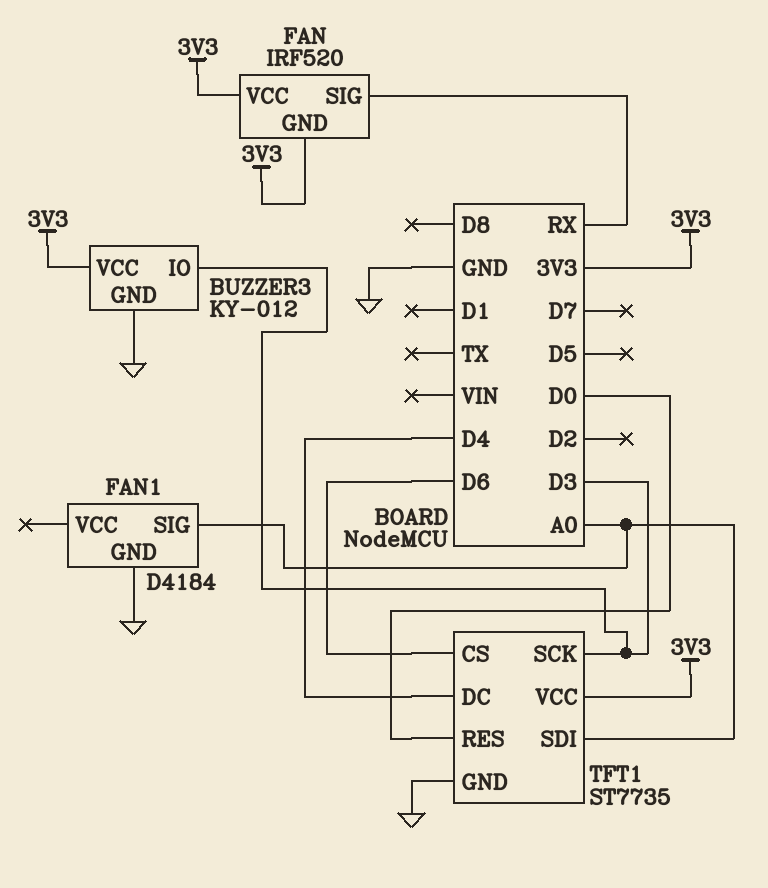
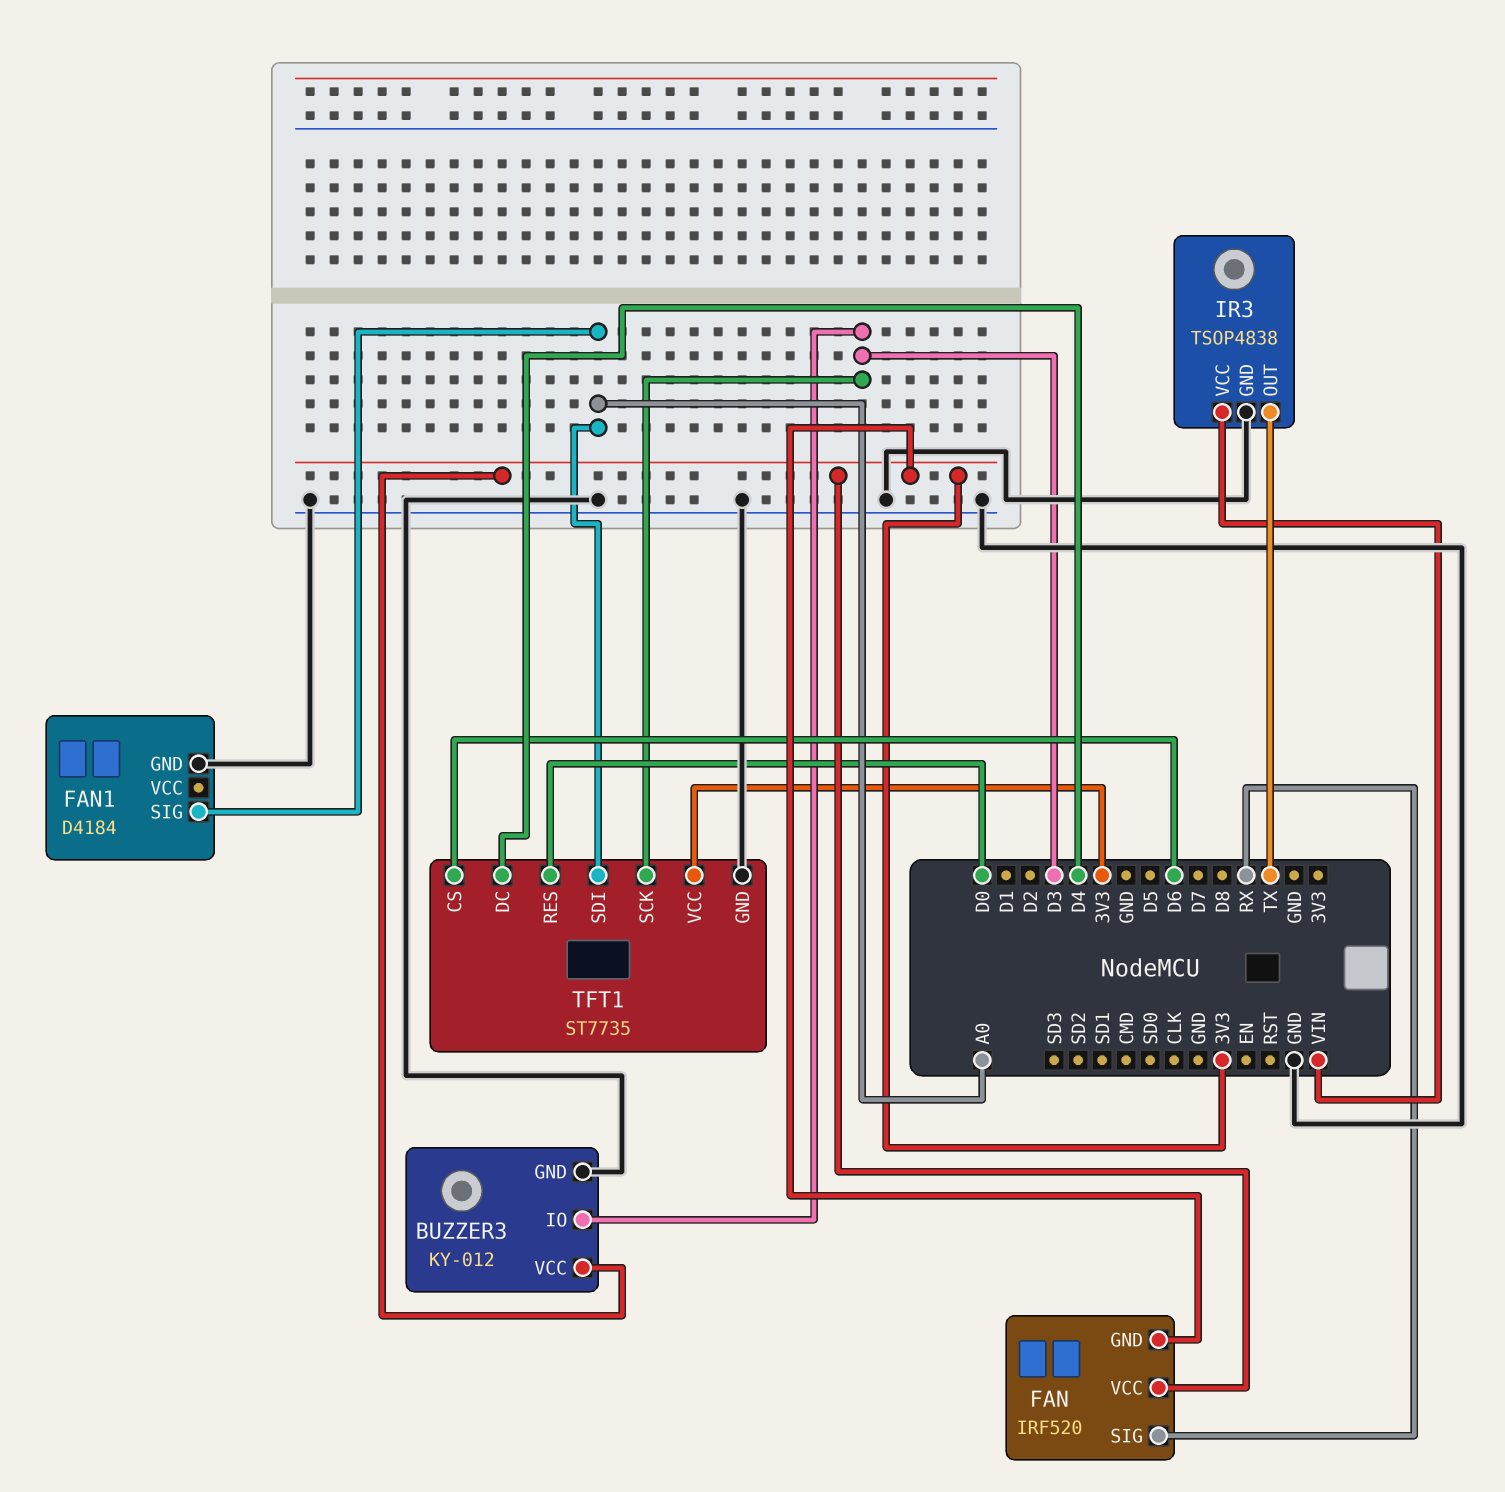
IR3: none -> TSOP4838
IR3 pin GND: none -> GND
IR3 pin OUT: none -> TX
IR3 pin VCC: none -> VIN

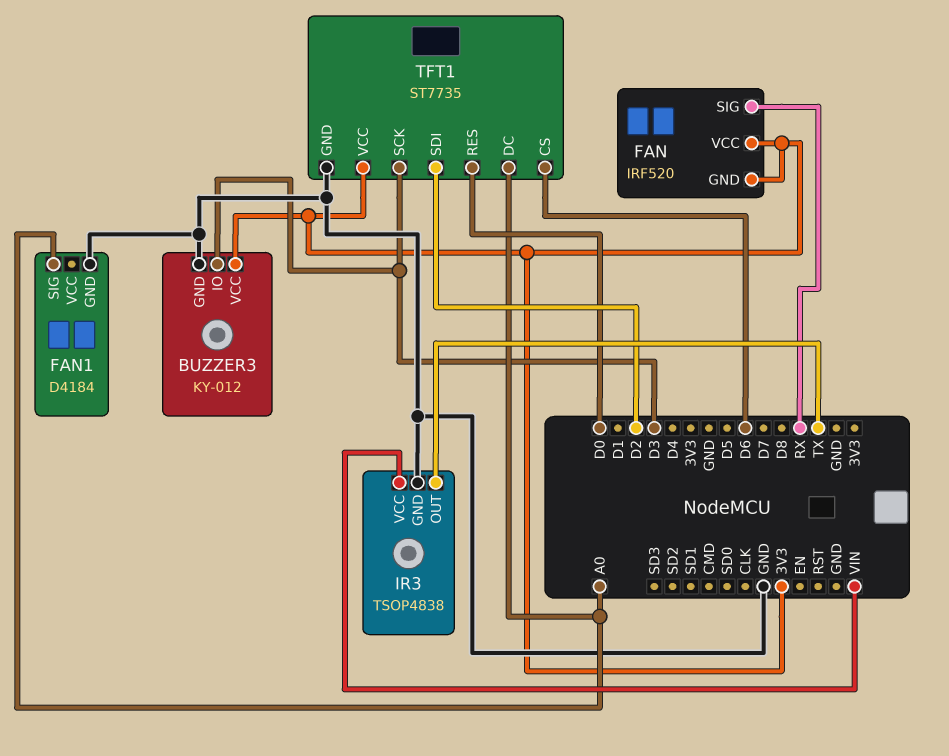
TFT1 pin DC: D4 -> A0
TFT1 pin SDI: A0 -> D2

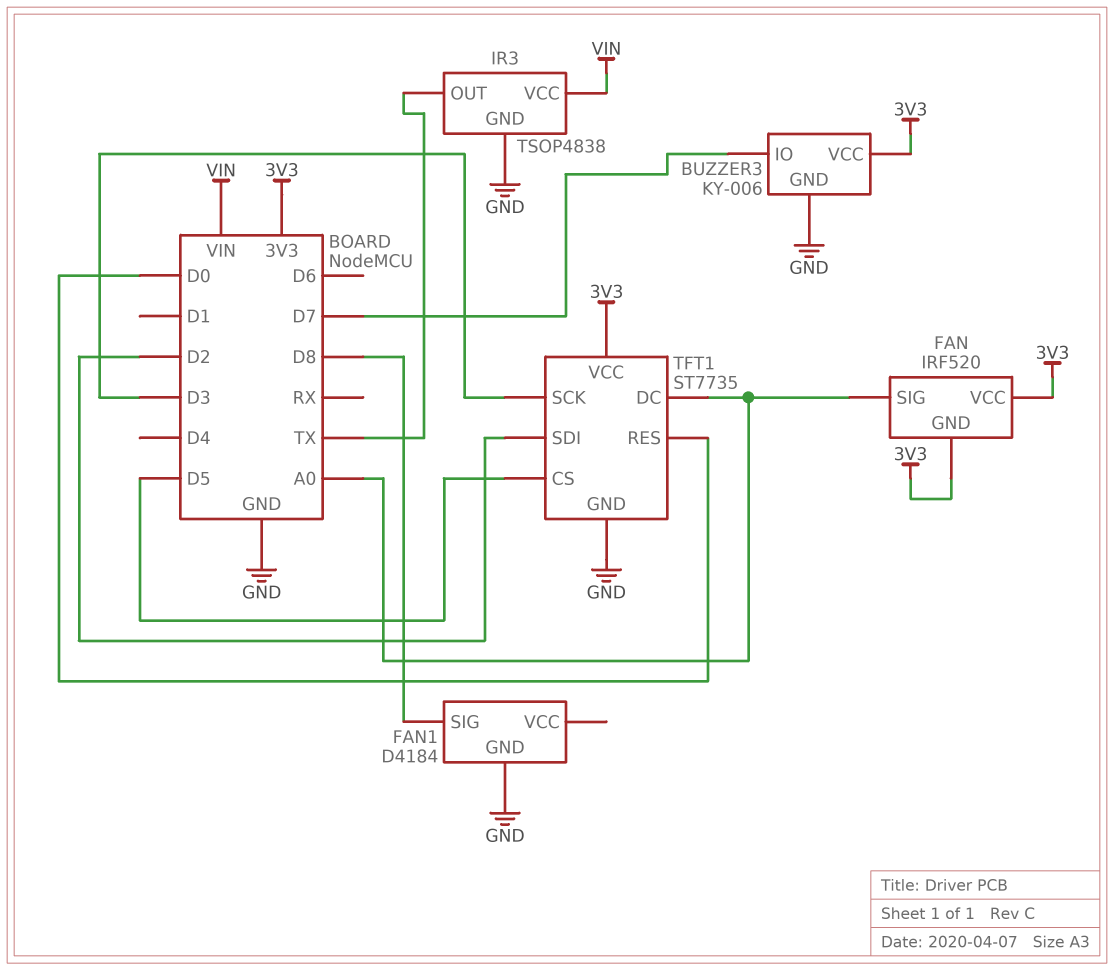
BUZZER3: KY-012 -> KY-006
BUZZER3 pin IO: D3 -> D7
FAN pin SIG: RX -> A0
FAN1 pin SIG: A0 -> D8
TFT1 pin CS: D6 -> D5

